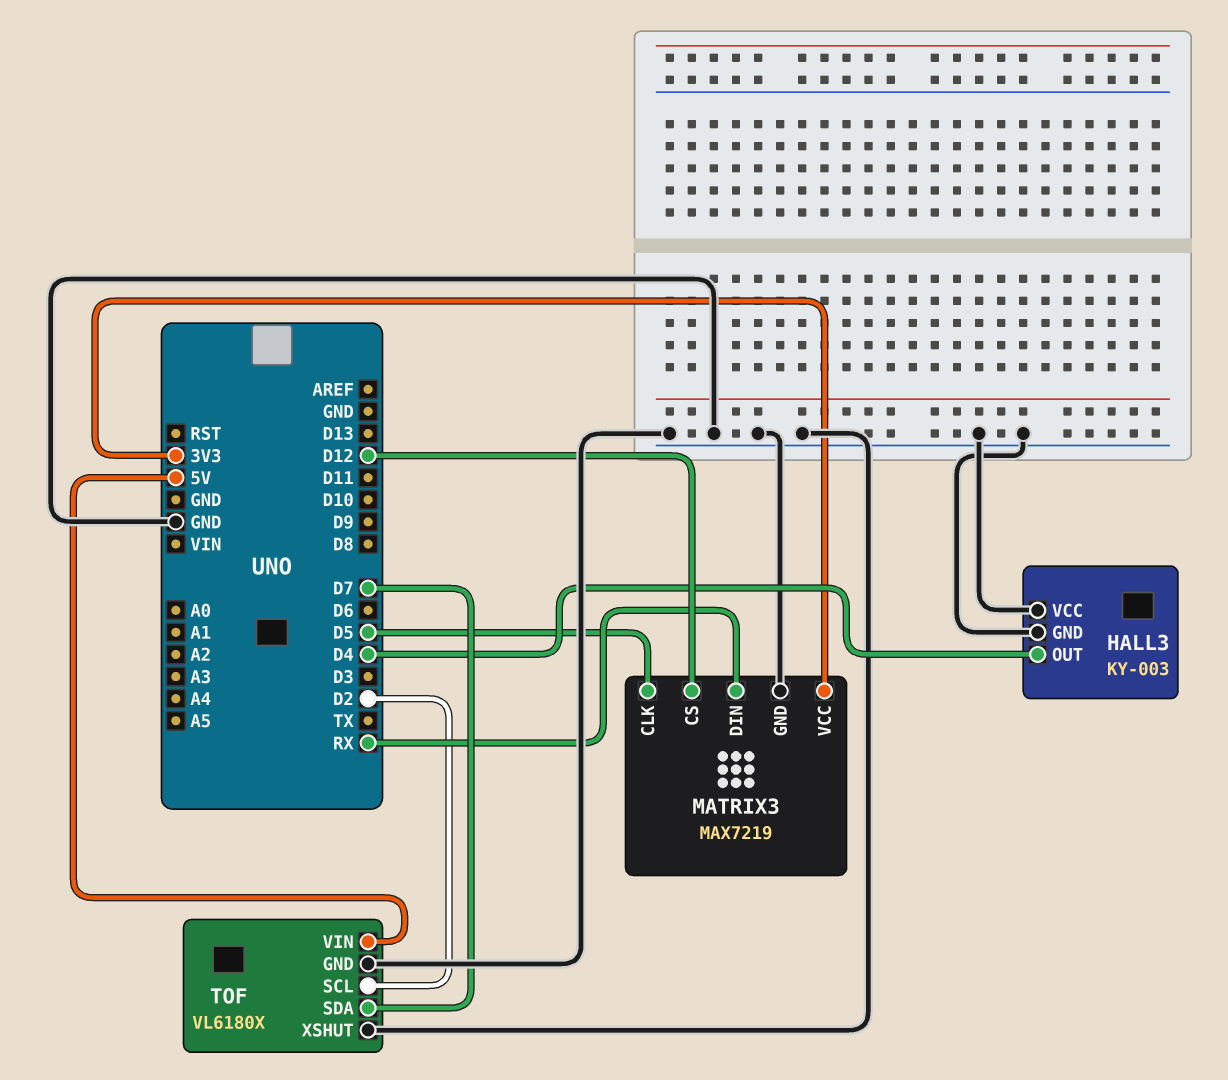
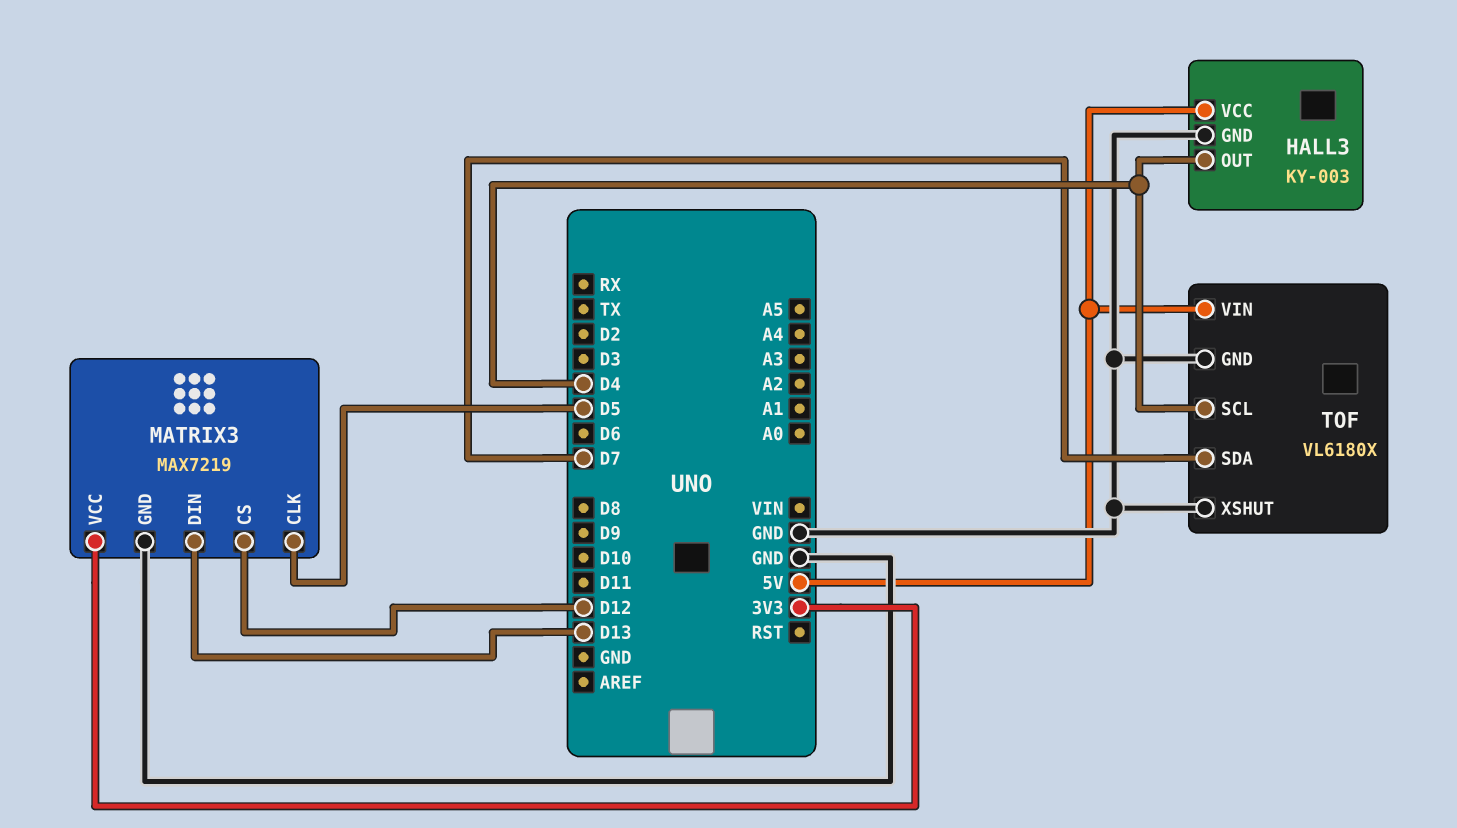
HALL3 pin VCC: GND -> 5V
MATRIX3 pin DIN: RX -> D13
TOF pin SCL: D2 -> D4

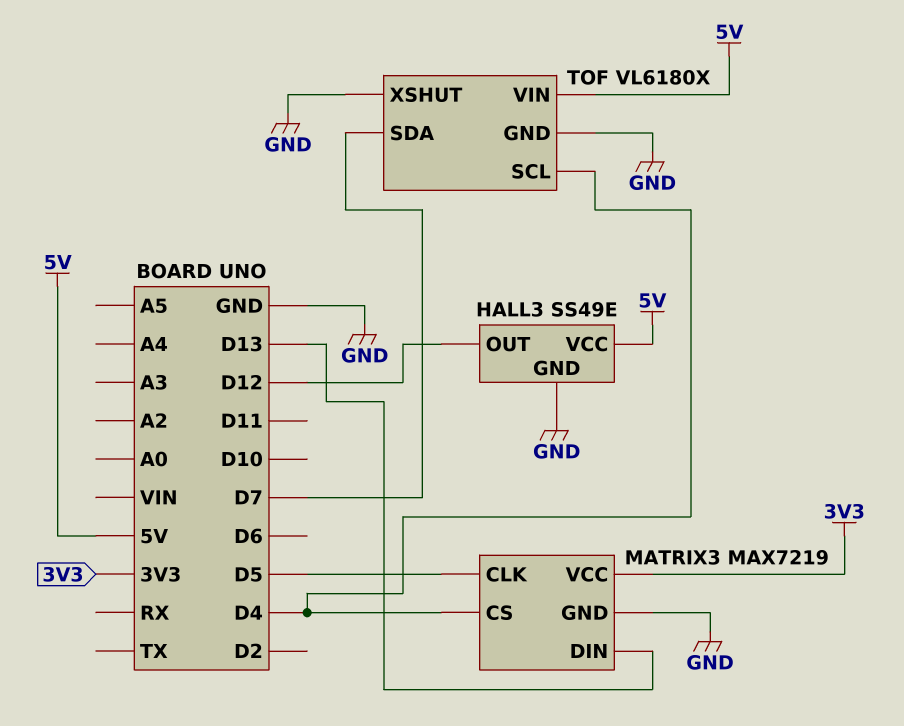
HALL3: KY-003 -> SS49E
HALL3 pin OUT: D4 -> D12
MATRIX3 pin CS: D12 -> D4

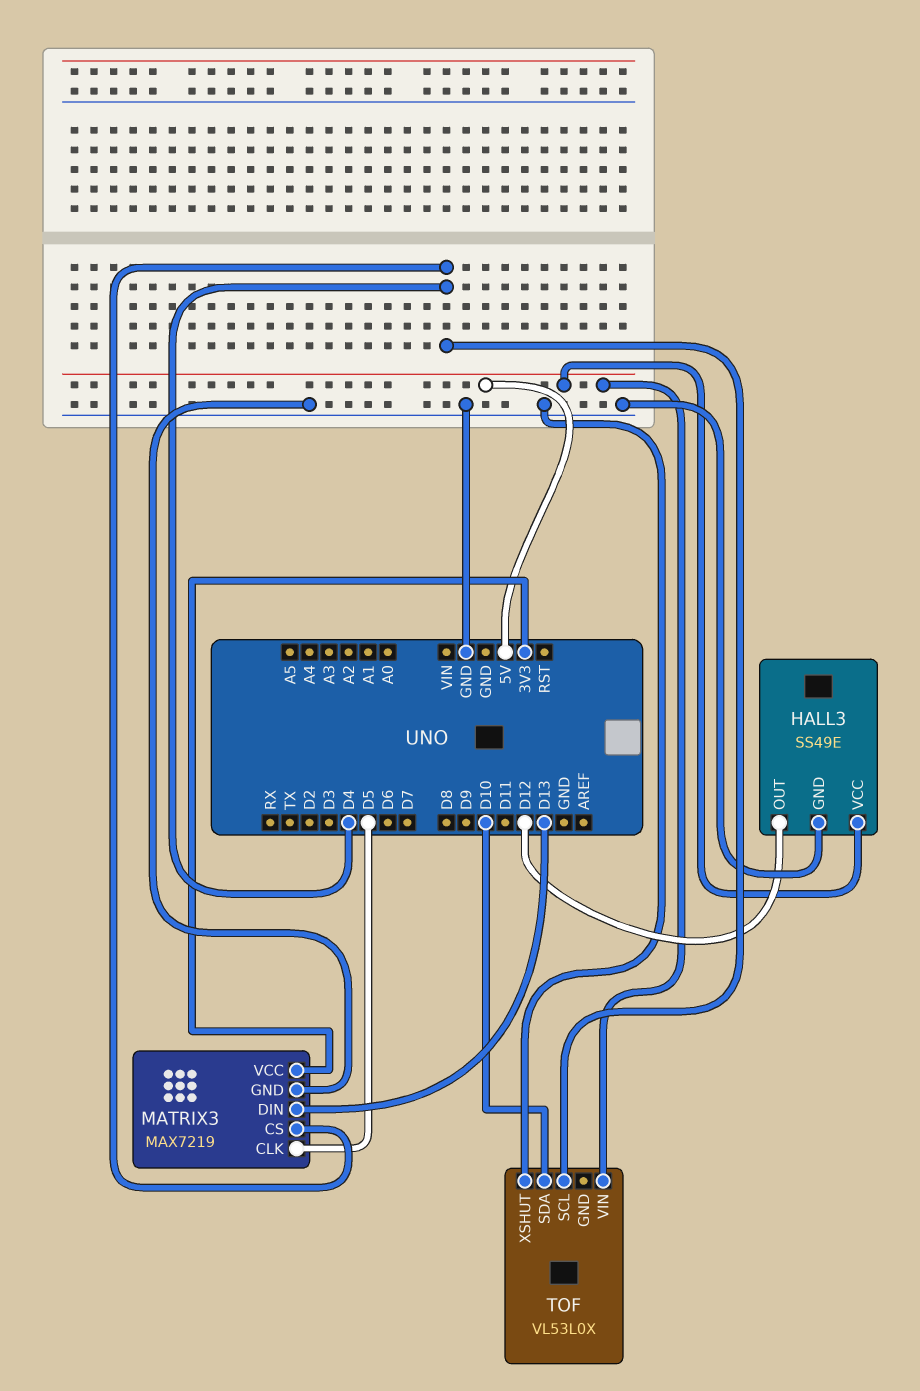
TOF: VL6180X -> VL53L0X
TOF pin GND: GND -> none
TOF pin SDA: D7 -> D10

